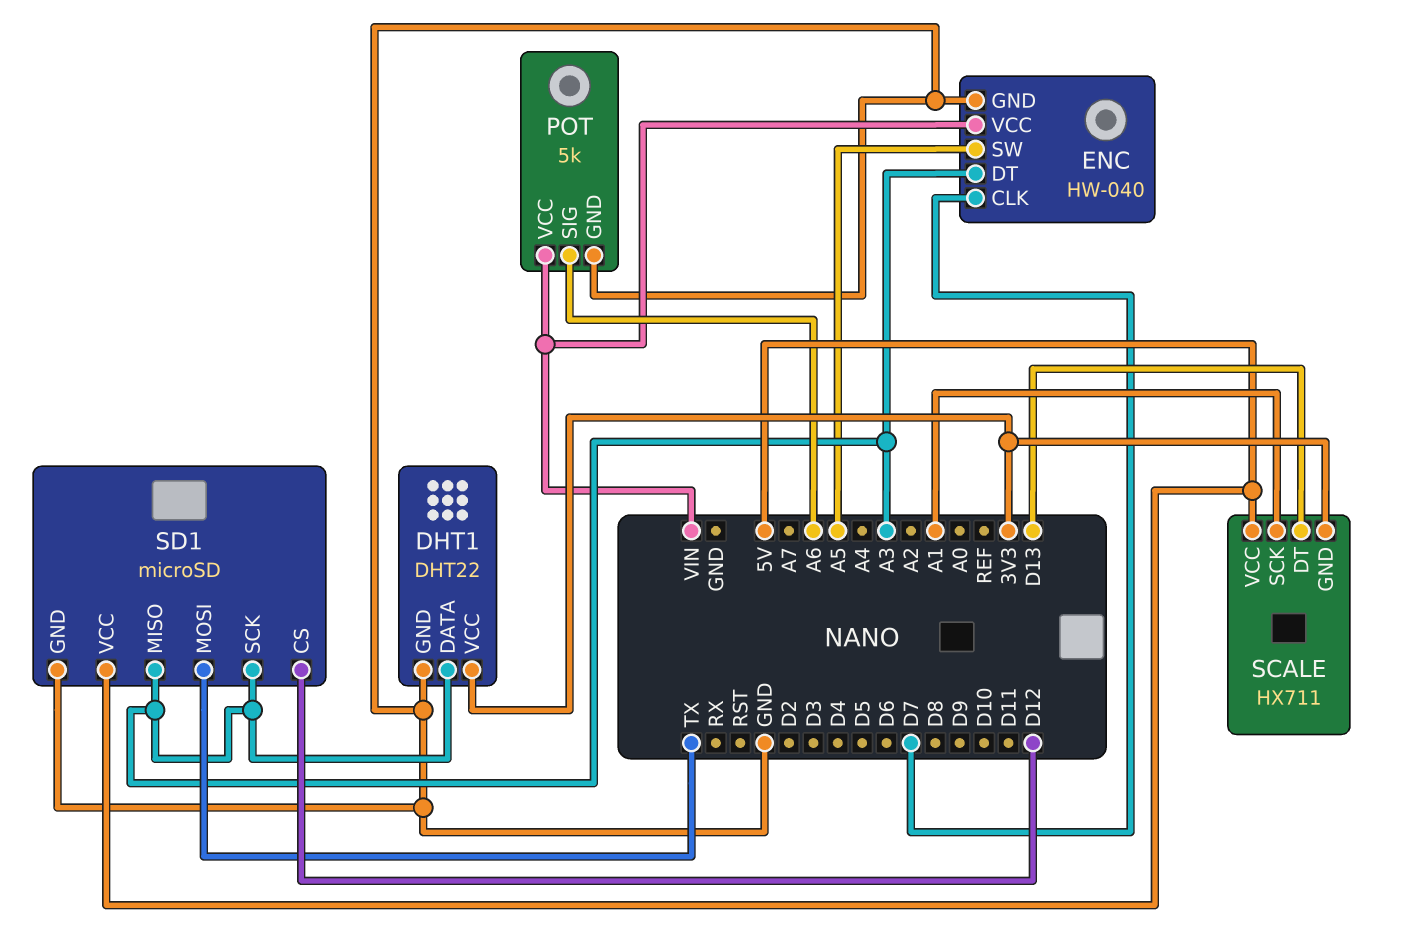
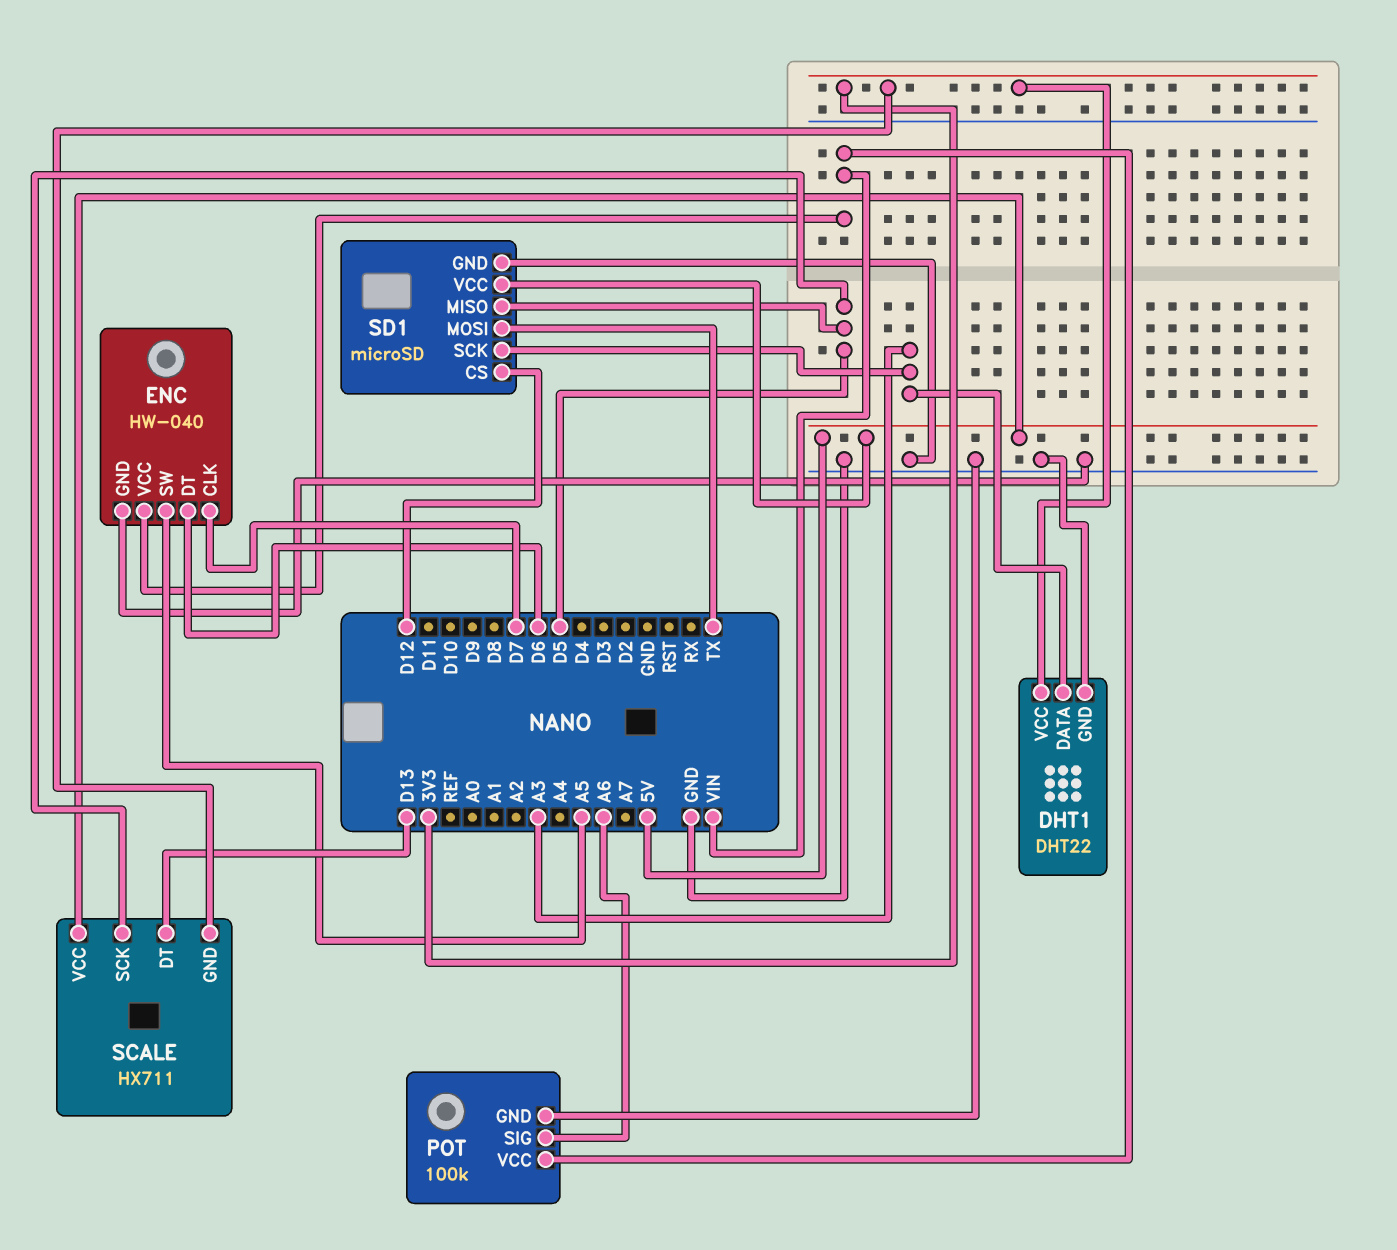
ENC pin DT: A3 -> D6
POT: 5k -> 100k
SCALE pin SCK: A1 -> D5
SD1 pin MISO: A3 -> D5

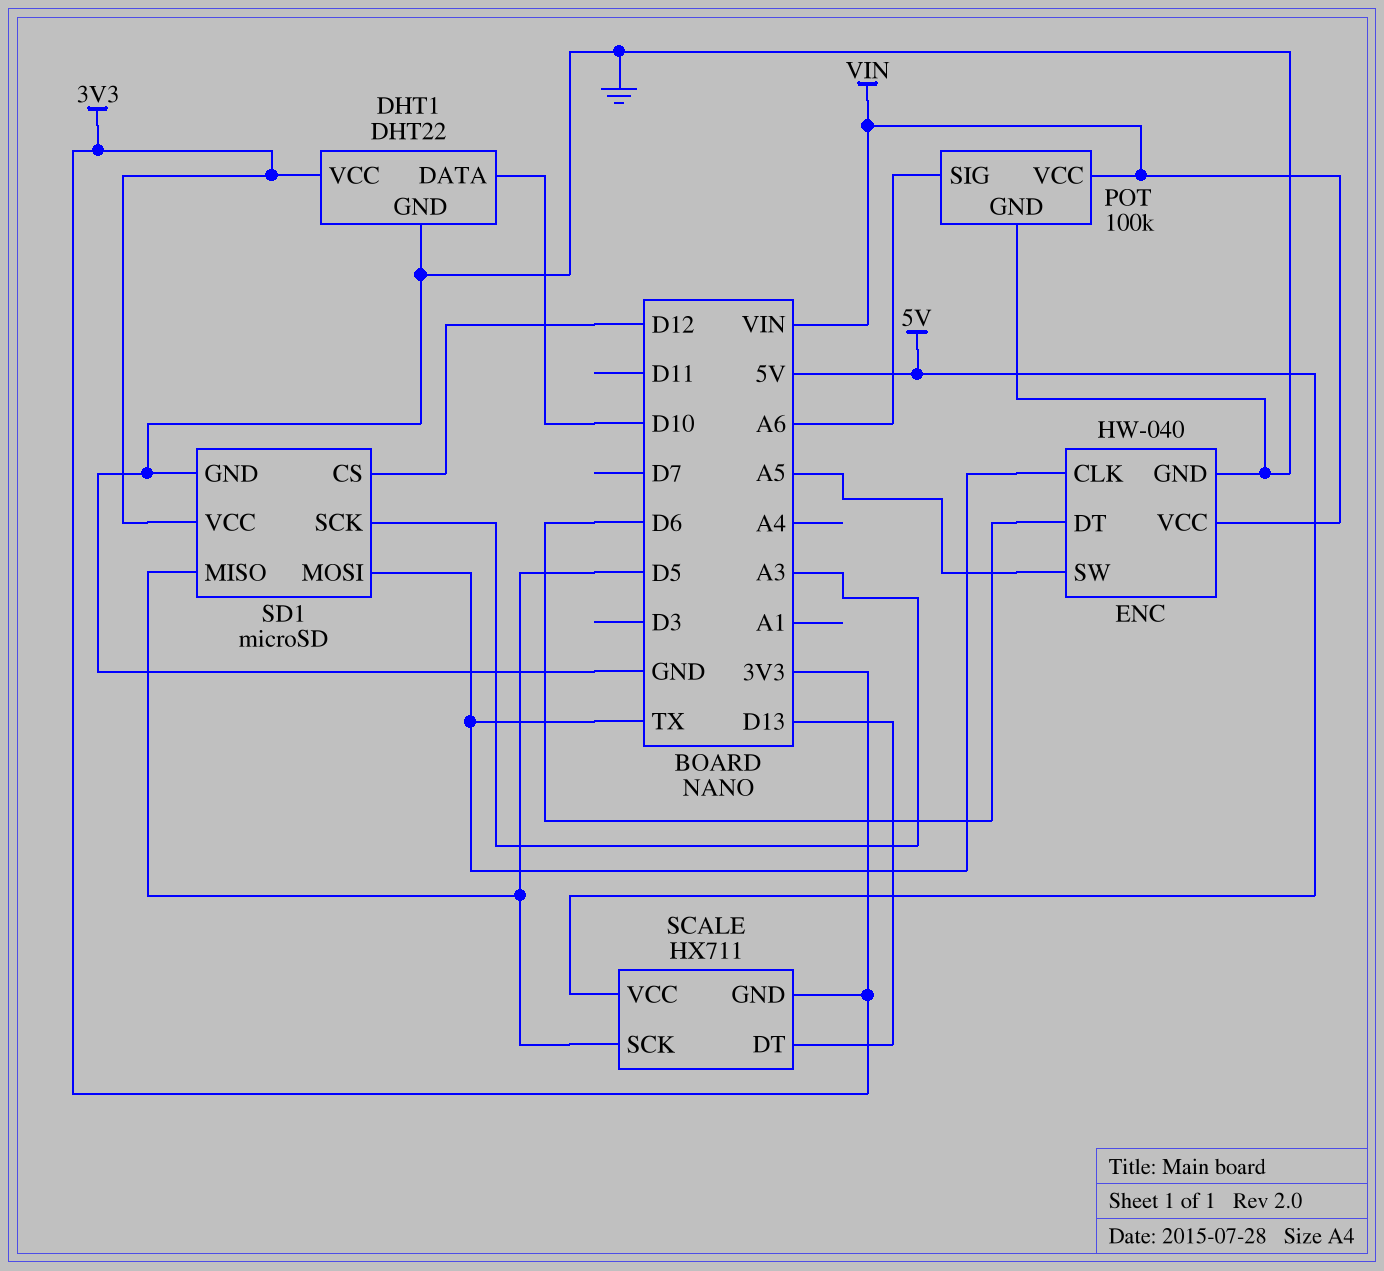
DHT1 pin DATA: A3 -> D10
ENC pin CLK: D7 -> TX
SD1 pin VCC: 5V -> 3V3

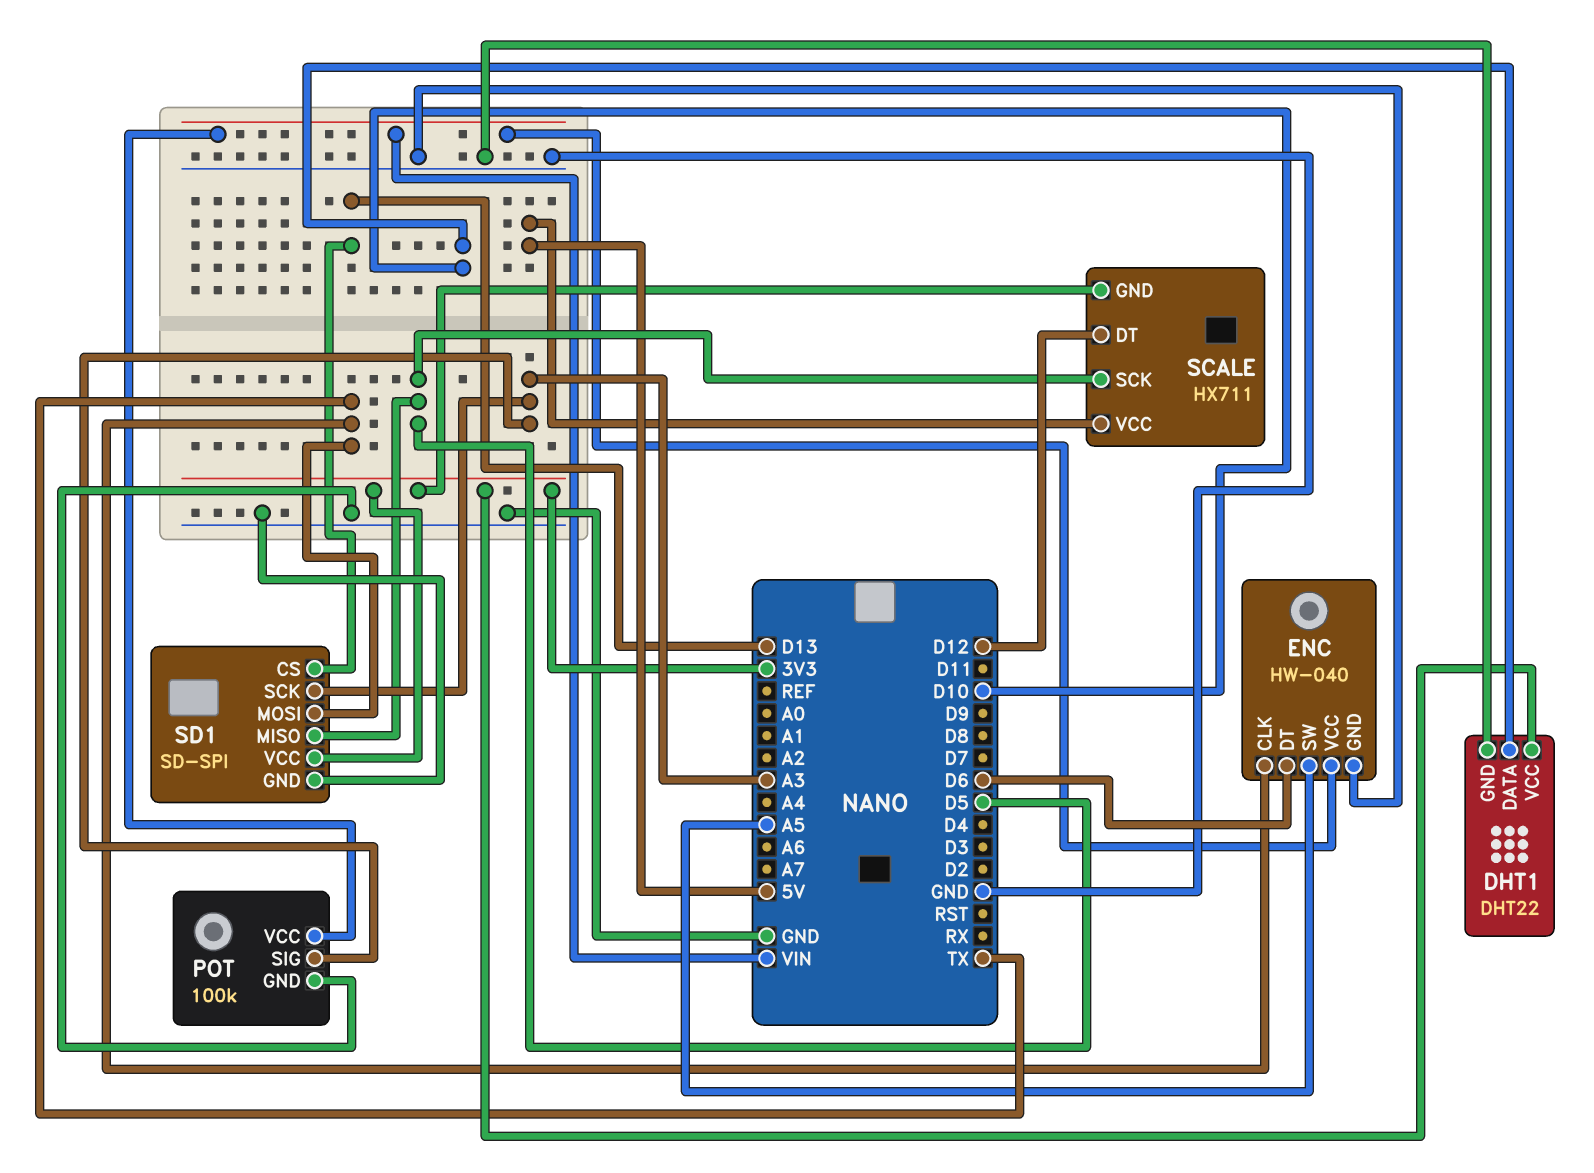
POT pin SIG: A6 -> A3
SCALE pin DT: D13 -> D12
SD1: microSD -> SD-SPI
SD1 pin CS: D12 -> D13

